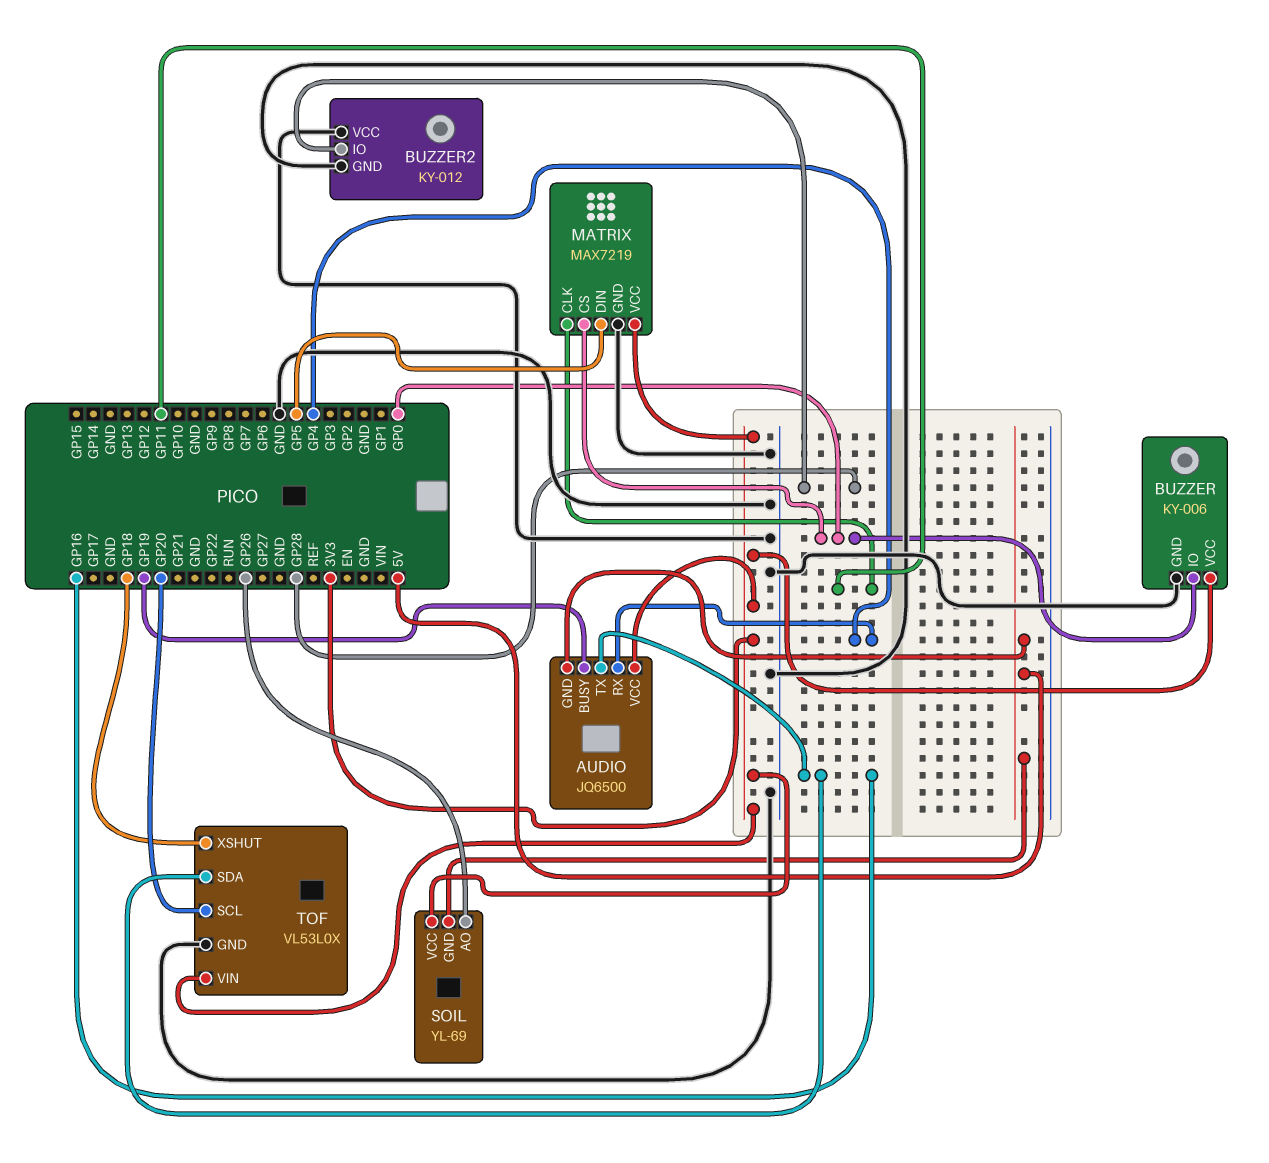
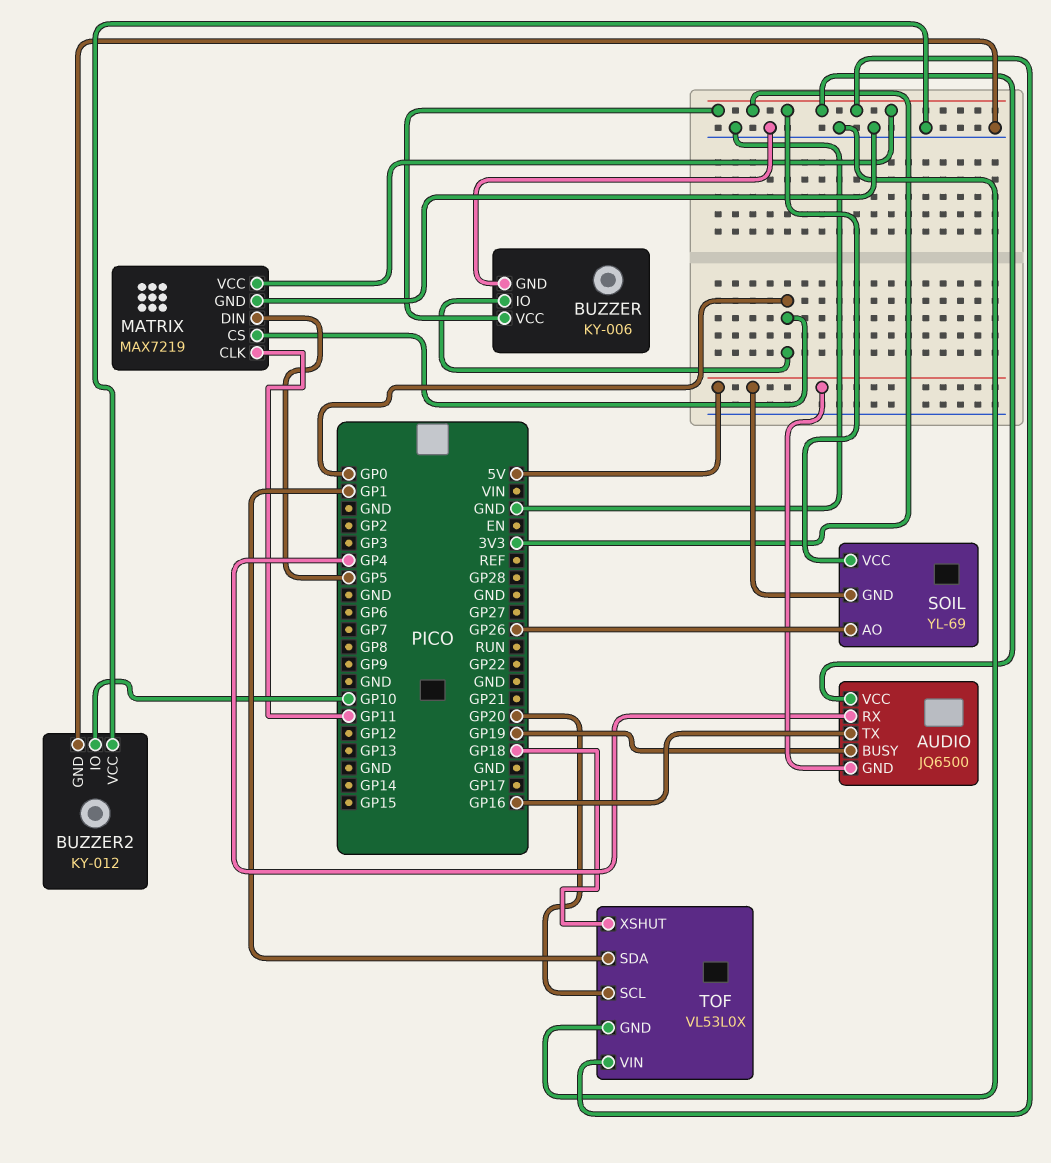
BUZZER2 pin IO: GP28 -> GP10
TOF pin SDA: GP16 -> GP1

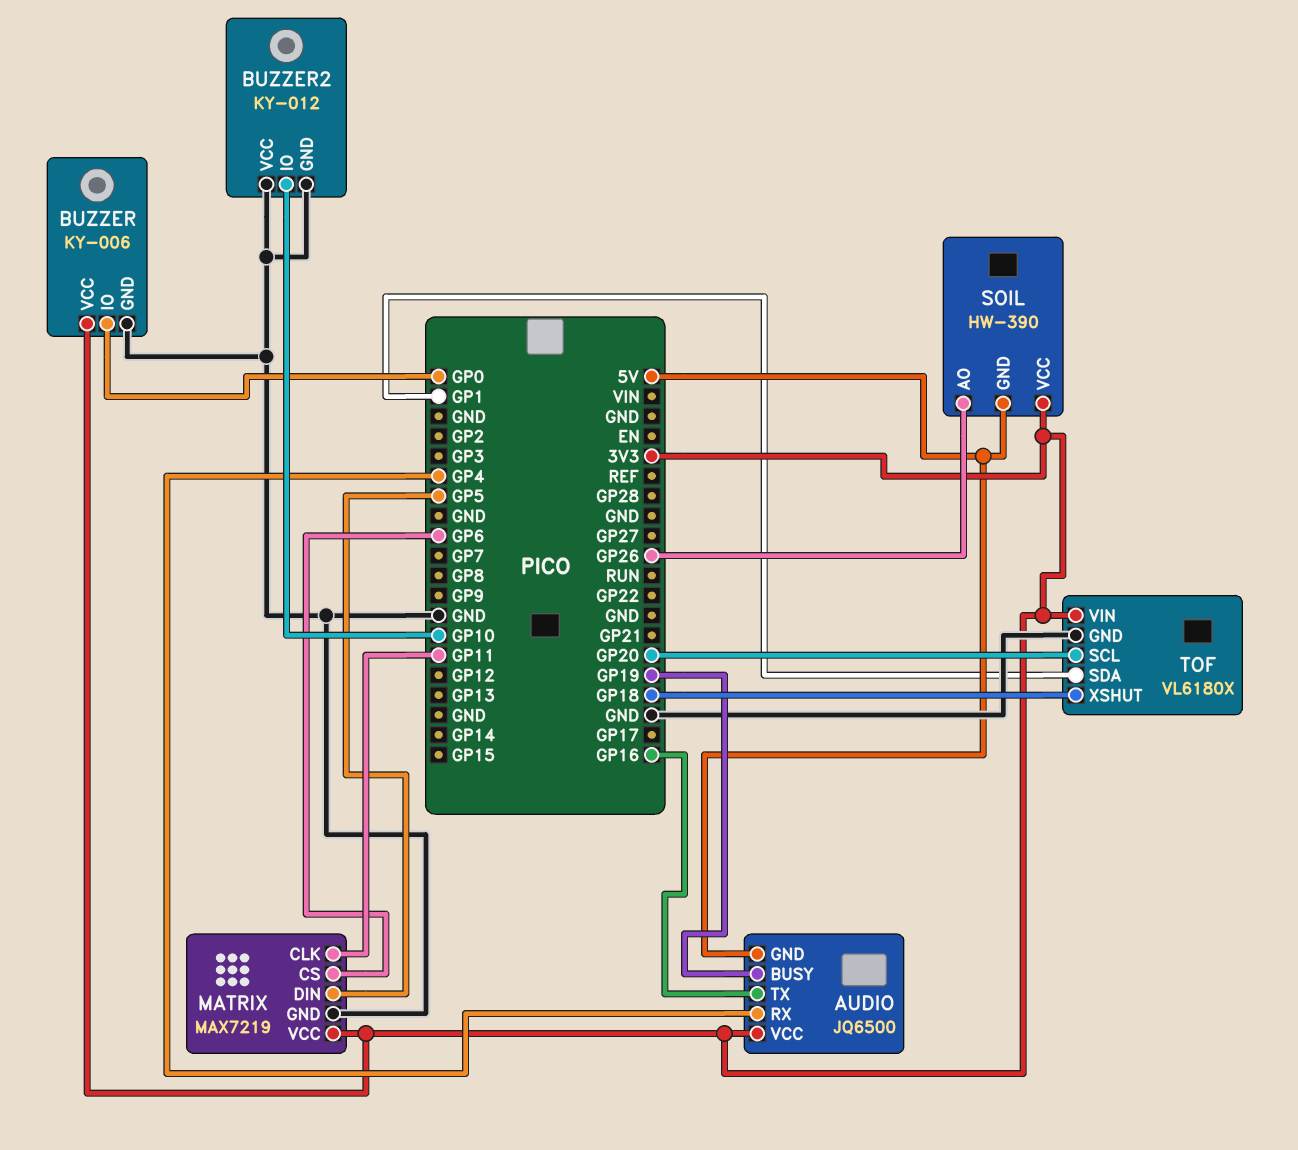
MATRIX pin CS: GP0 -> GP6
SOIL: YL-69 -> HW-390
TOF: VL53L0X -> VL6180X

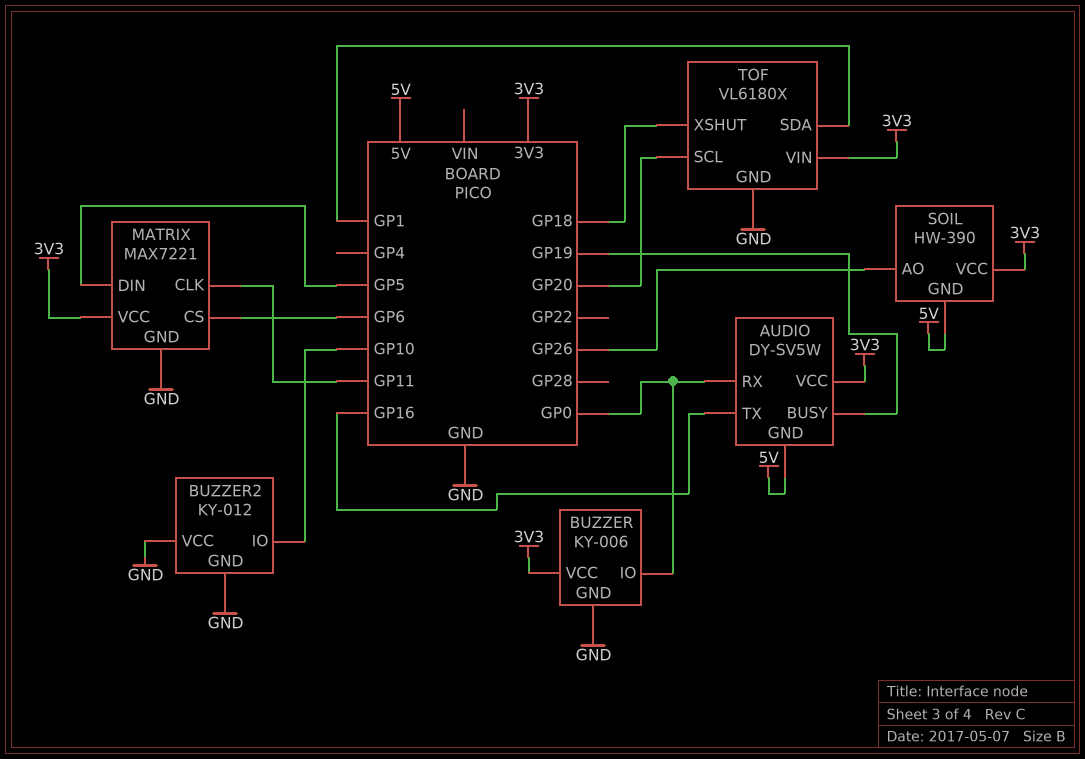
AUDIO: JQ6500 -> DY-SV5W
AUDIO pin RX: GP4 -> GP0
MATRIX: MAX7219 -> MAX7221

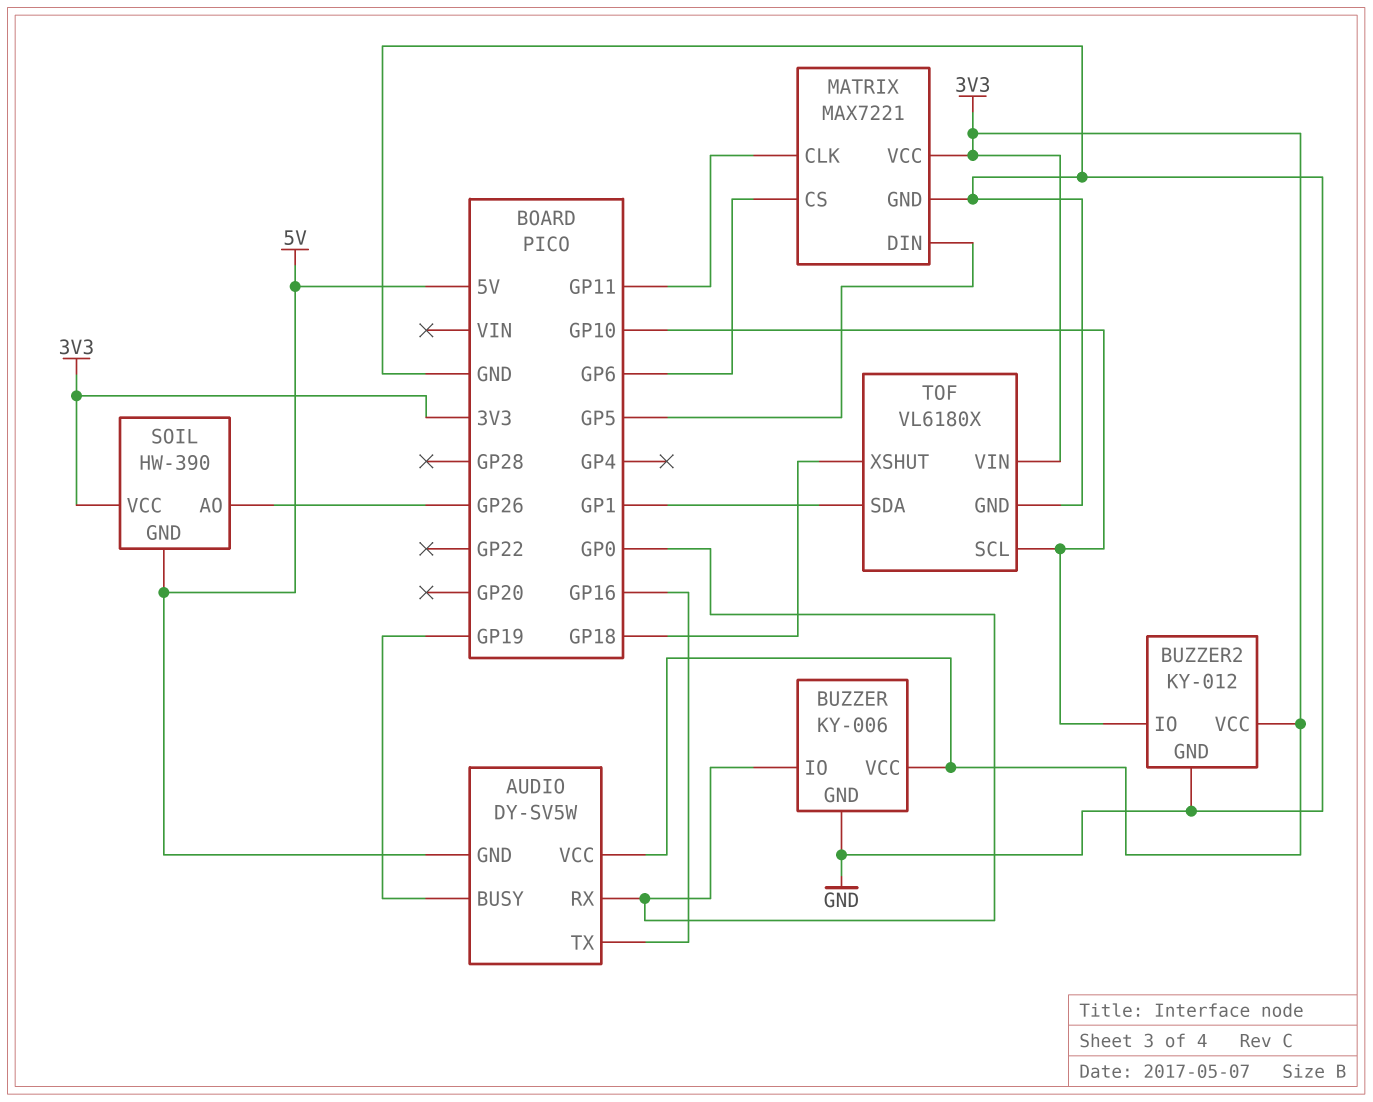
BUZZER2 pin VCC: GND -> 3V3
TOF pin SCL: GP20 -> GP10

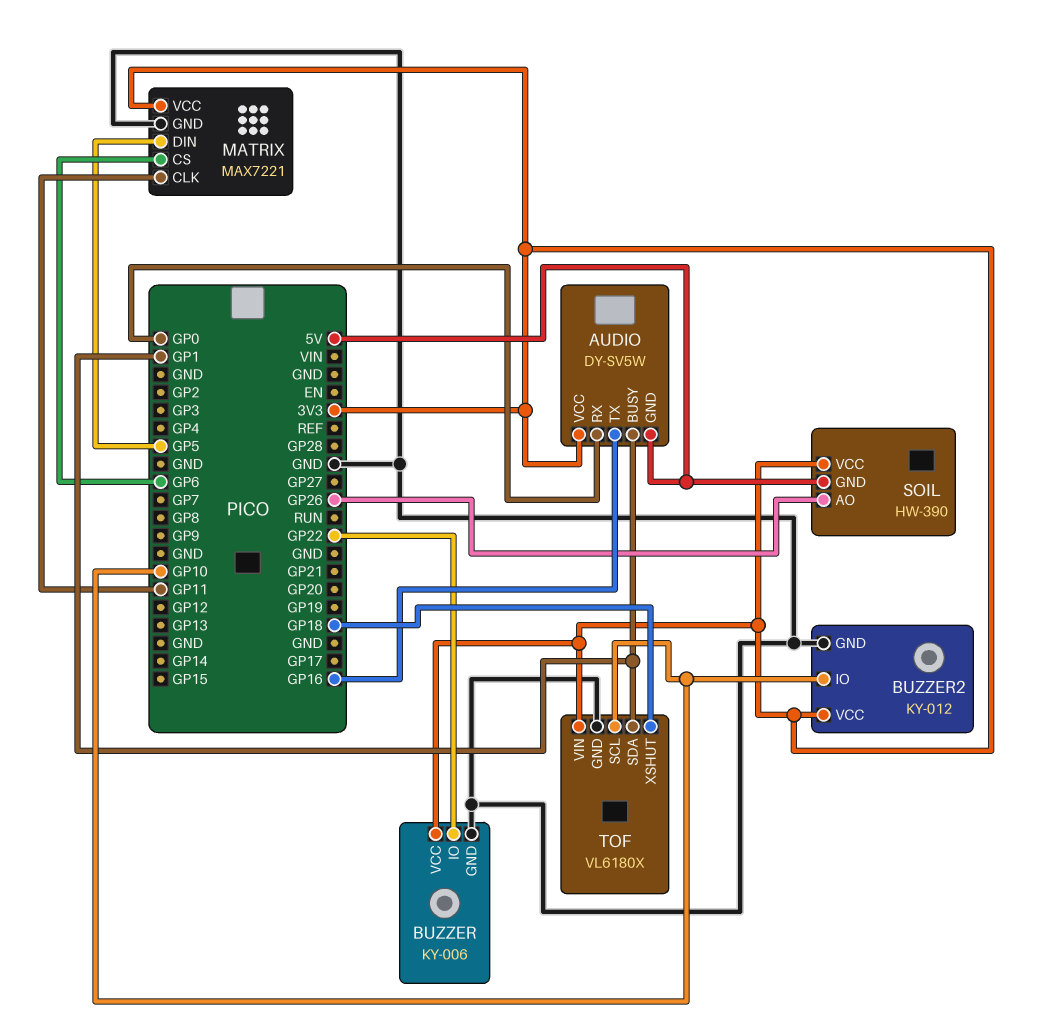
AUDIO pin BUSY: GP19 -> GP1
BUZZER pin IO: GP0 -> GP22

